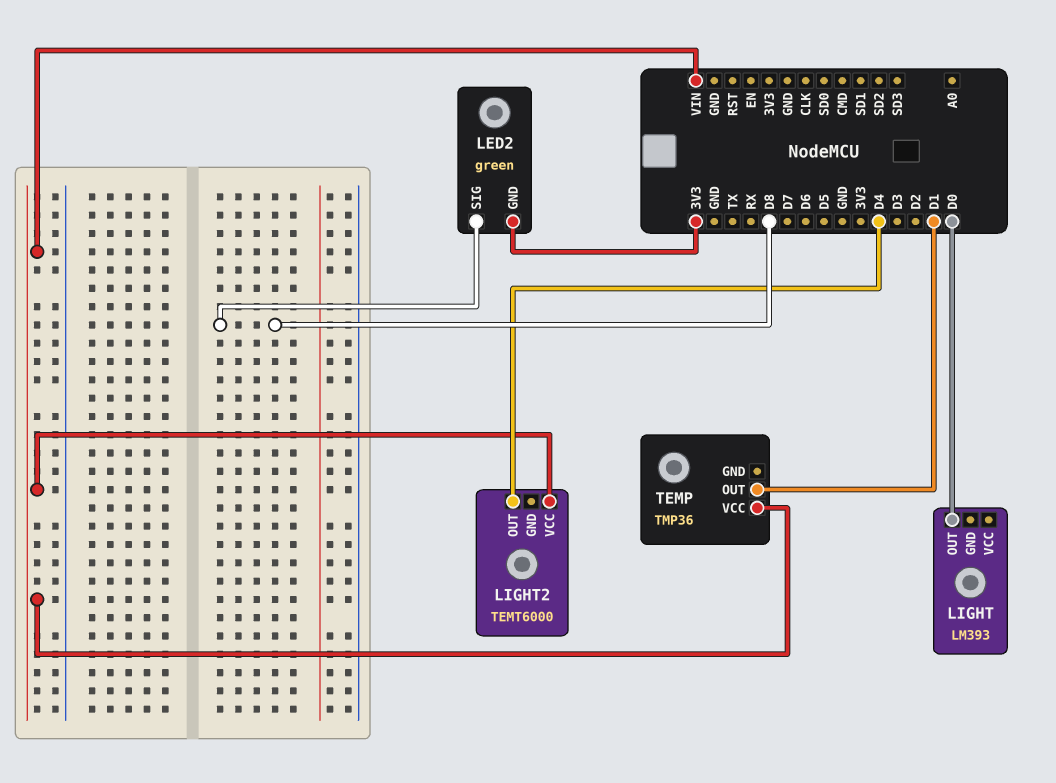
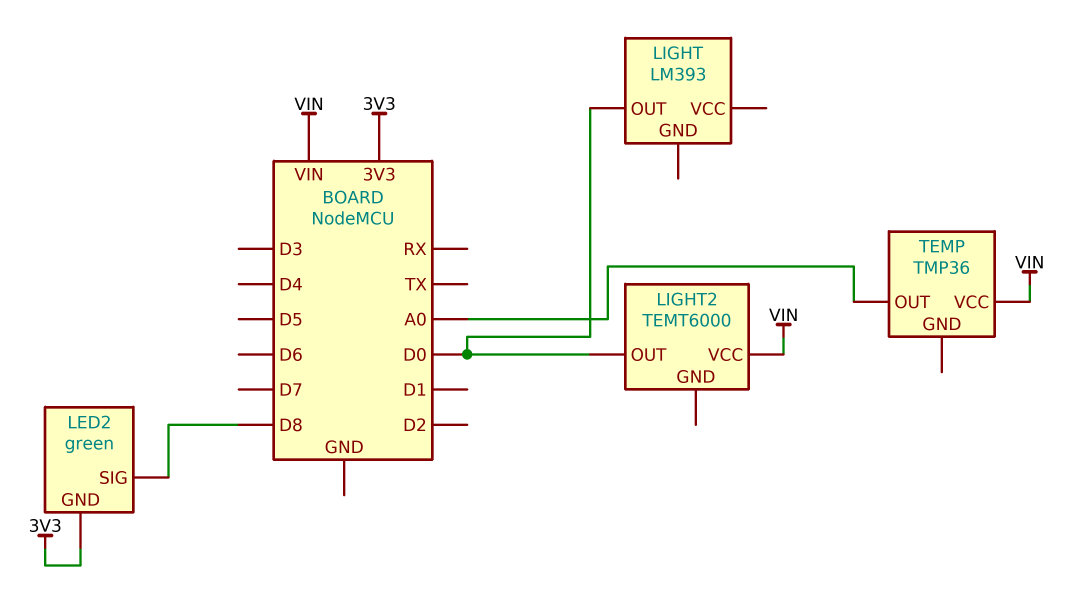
LIGHT2 pin OUT: D4 -> D0
TEMP pin OUT: D1 -> A0

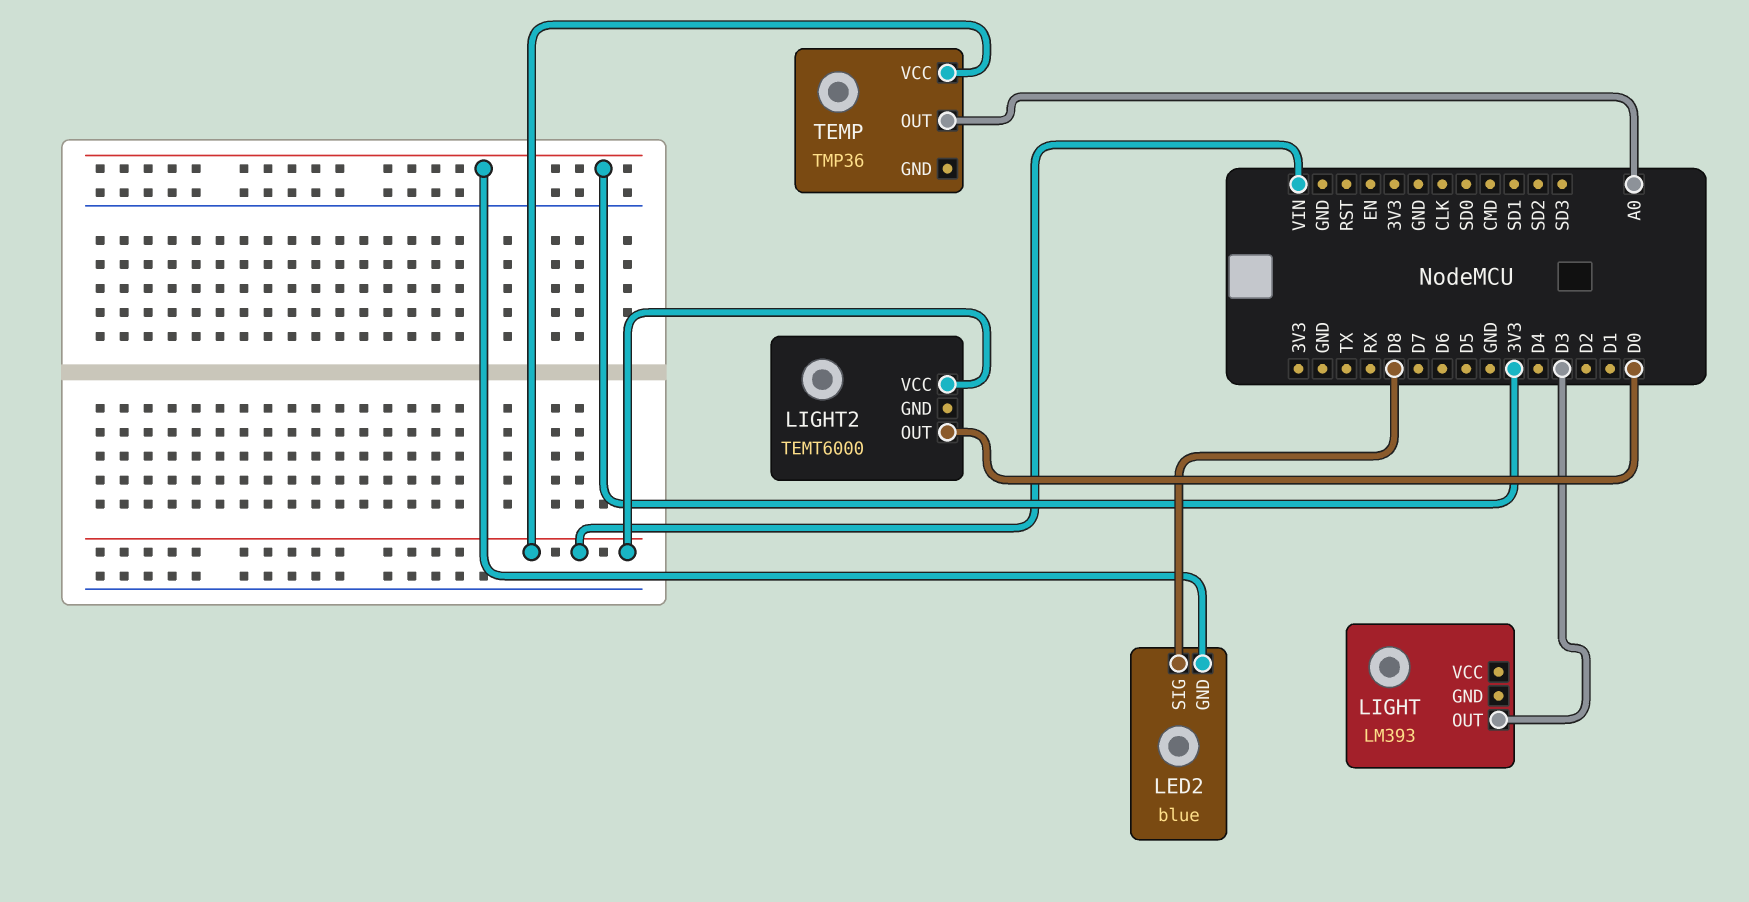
LED2: green -> blue
LIGHT pin OUT: D0 -> D3

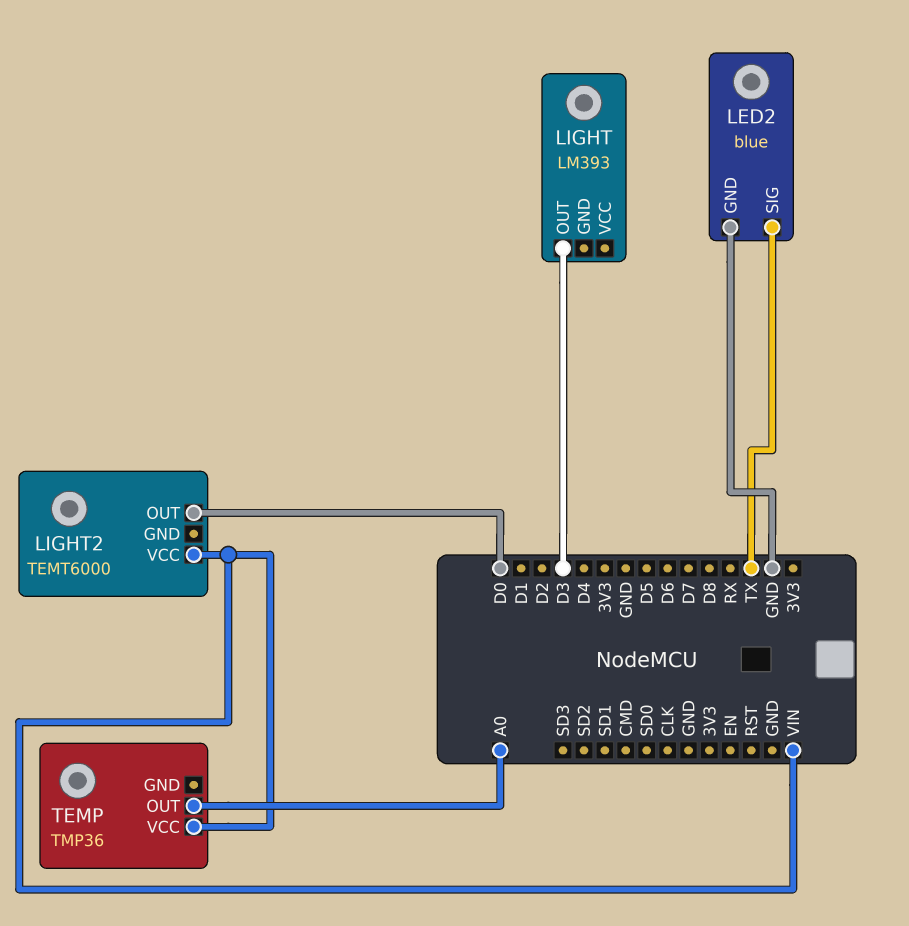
LED2 pin GND: 3V3 -> GND
LED2 pin SIG: D8 -> TX

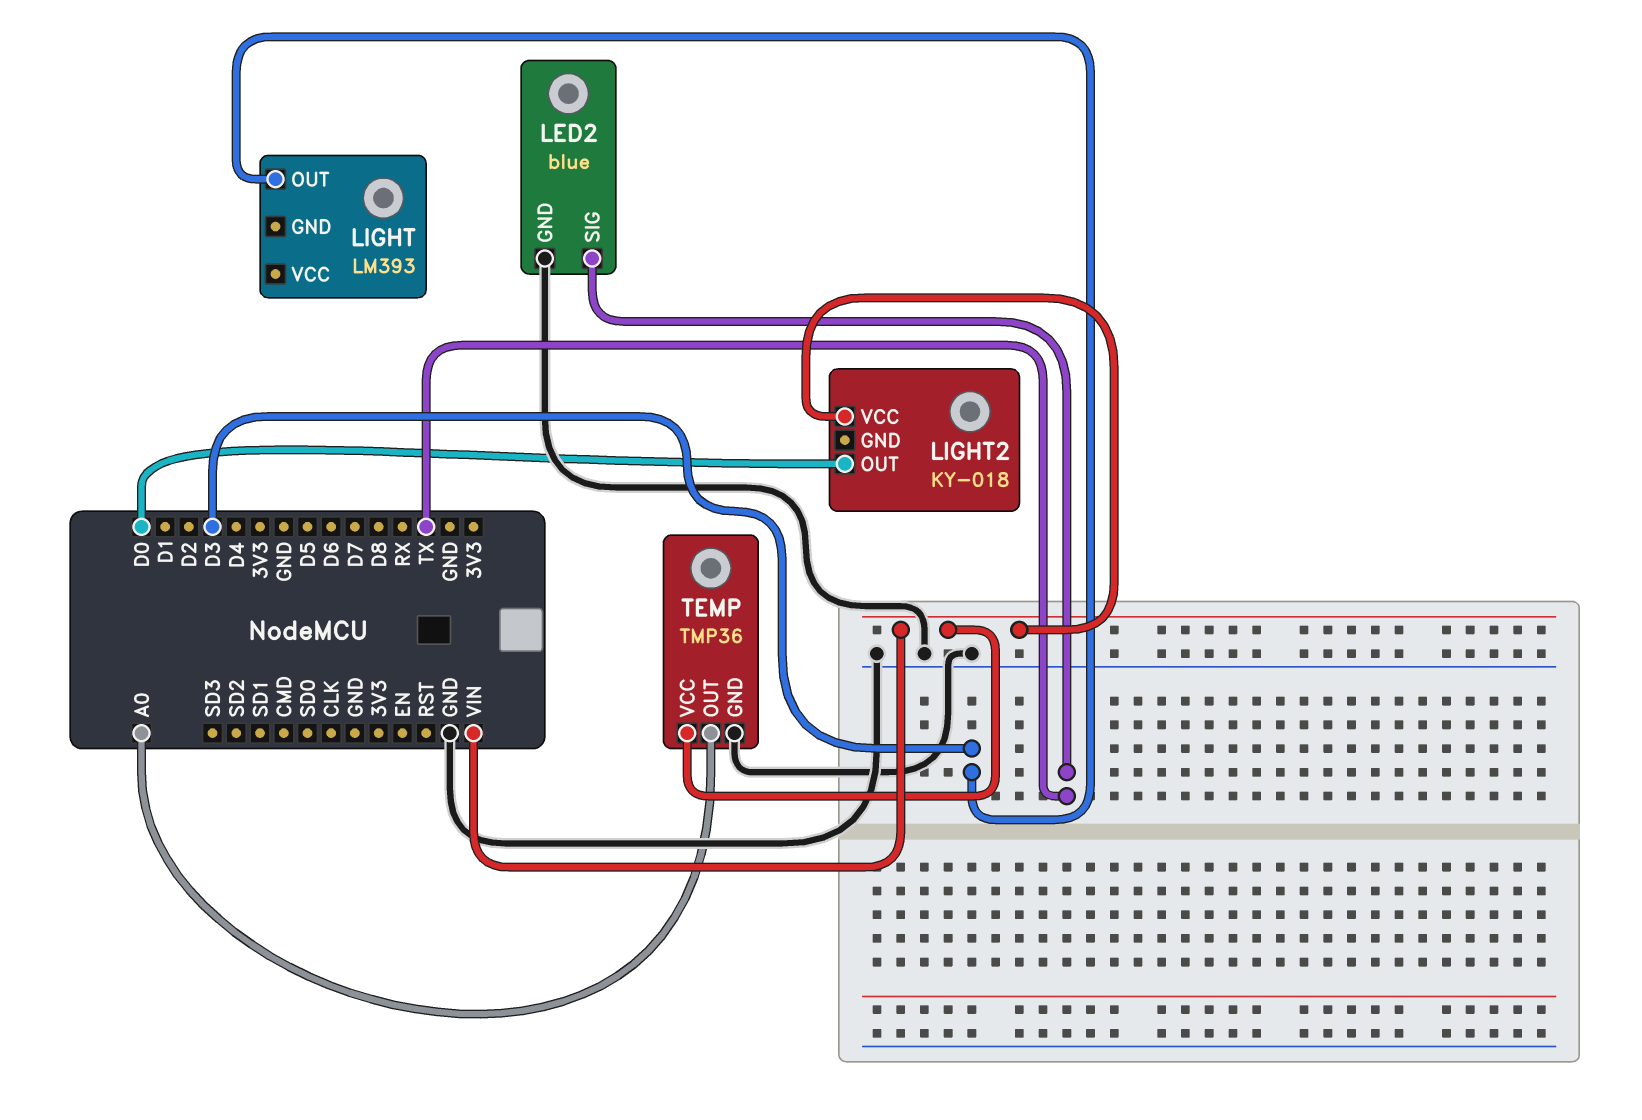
LIGHT2: TEMT6000 -> KY-018
TEMP pin GND: none -> GND

